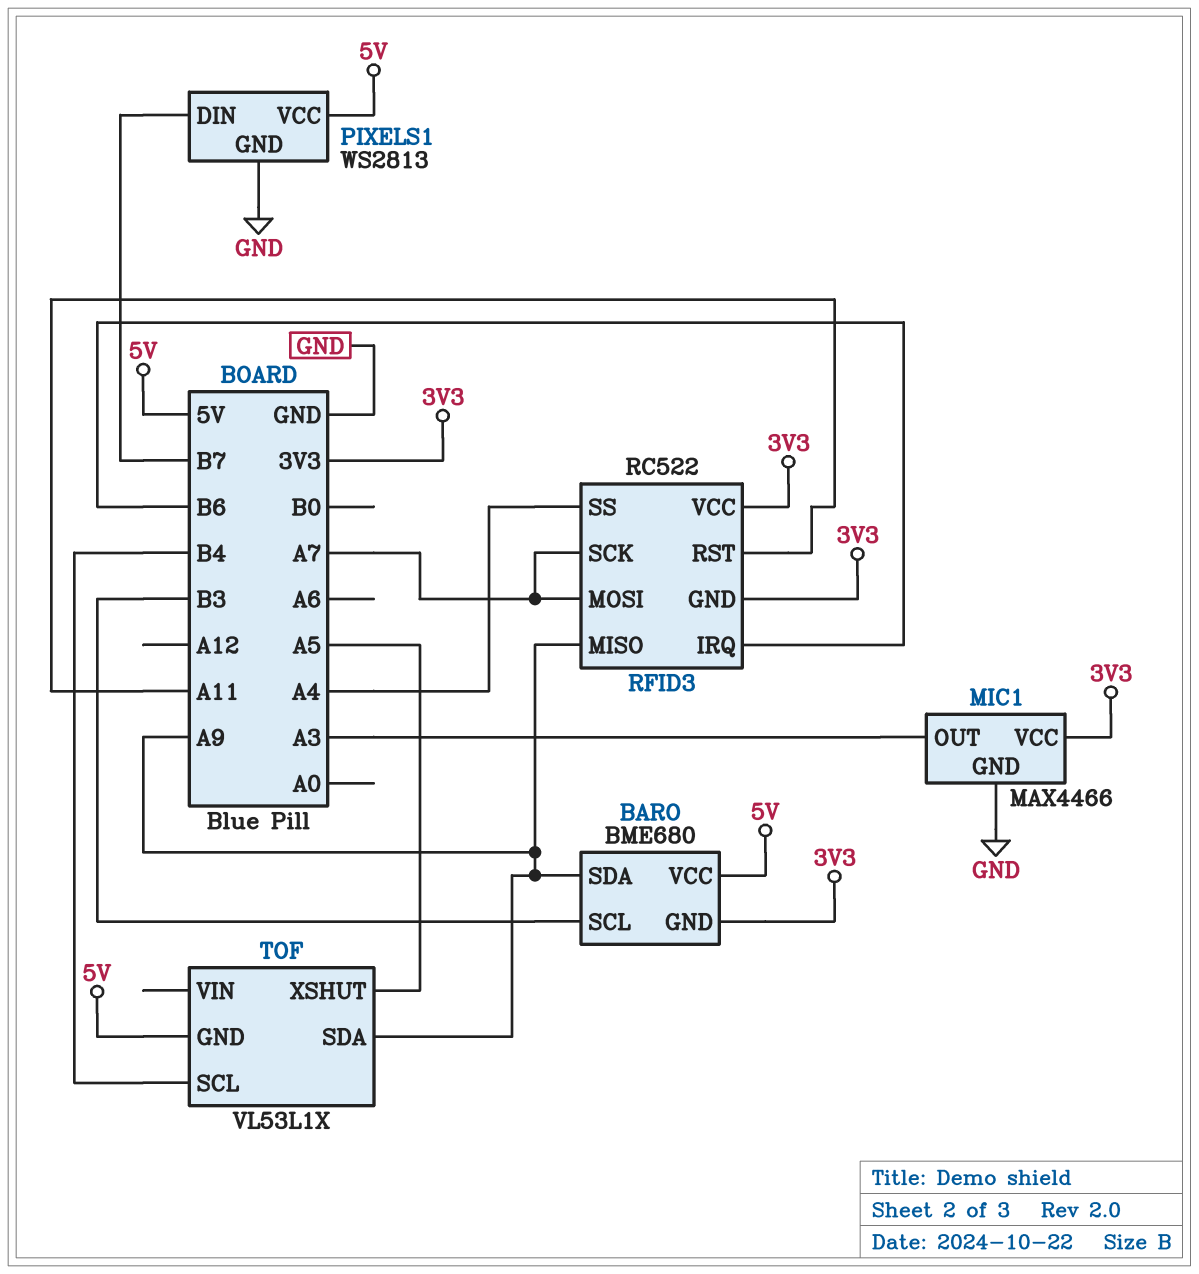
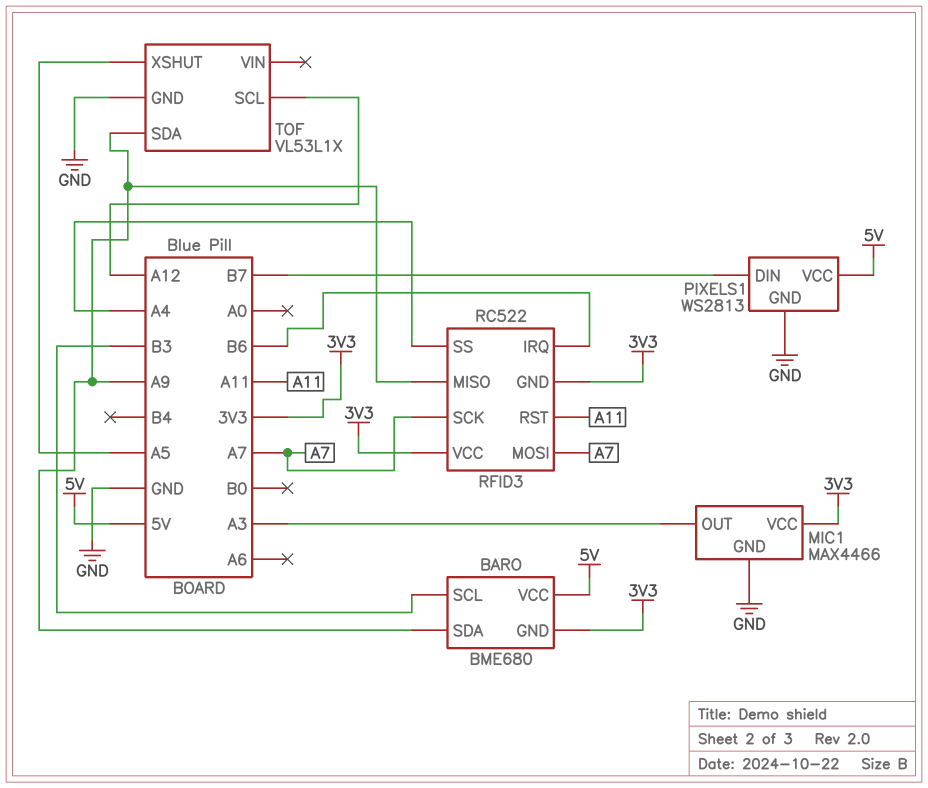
TOF pin GND: 5V -> GND
TOF pin SCL: B4 -> A12

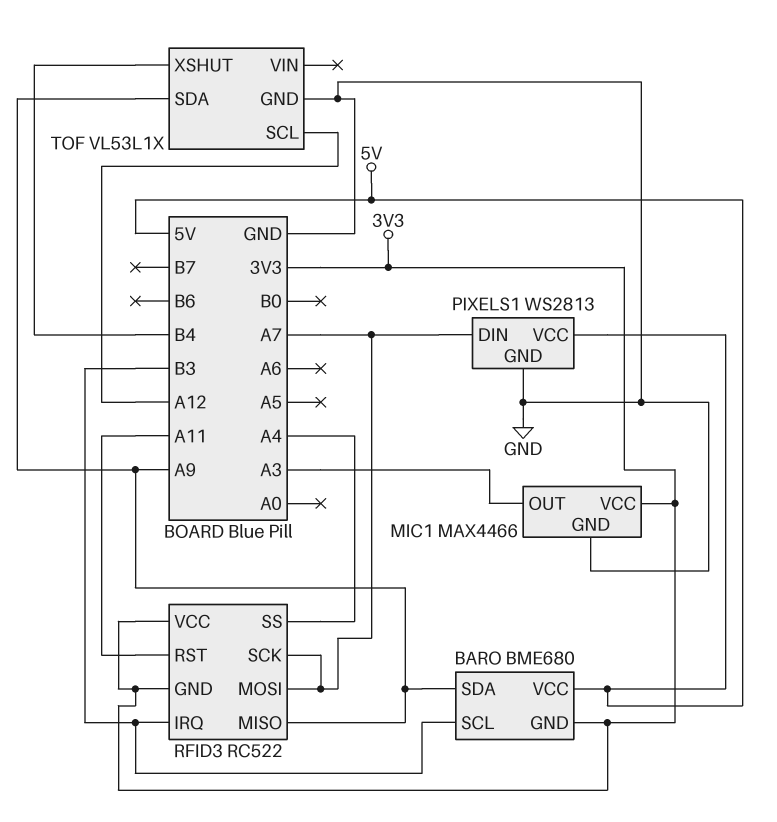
PIXELS1 pin DIN: B7 -> A7
RFID3 pin IRQ: B6 -> B3
TOF pin XSHUT: A5 -> B4

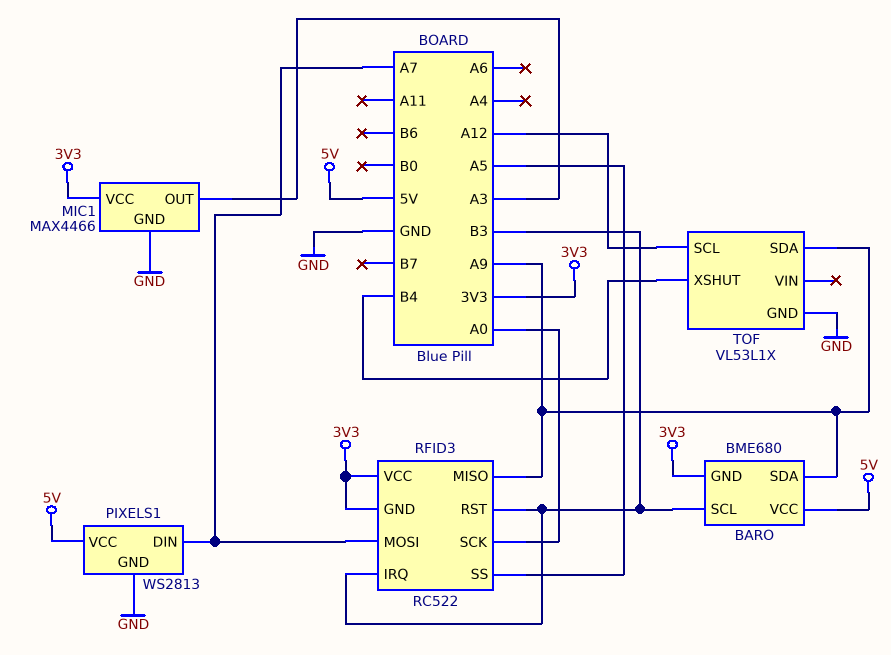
RFID3 pin RST: A11 -> B3
RFID3 pin SCK: A7 -> A0
RFID3 pin SS: A4 -> A5

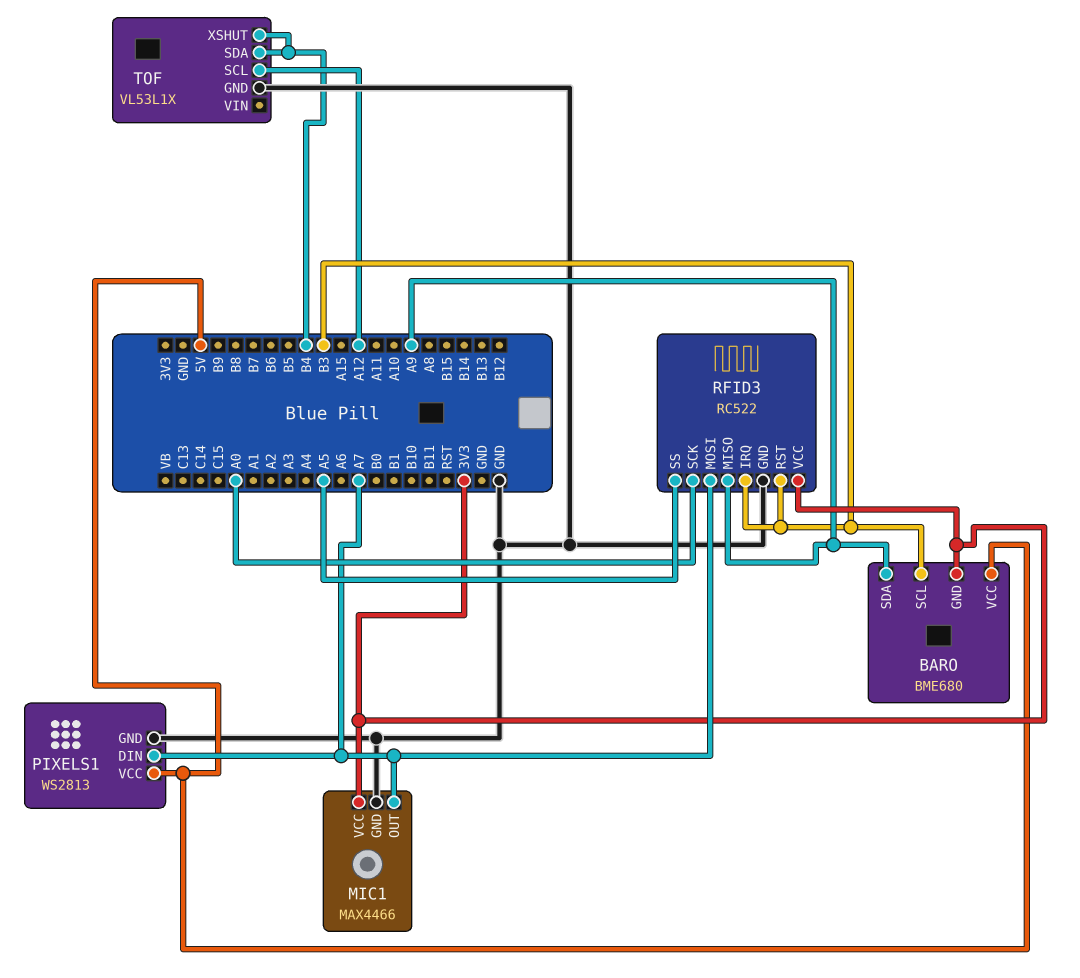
MIC1 pin OUT: A3 -> A7
RFID3 pin GND: 3V3 -> GND
TOF pin SDA: A9 -> B4

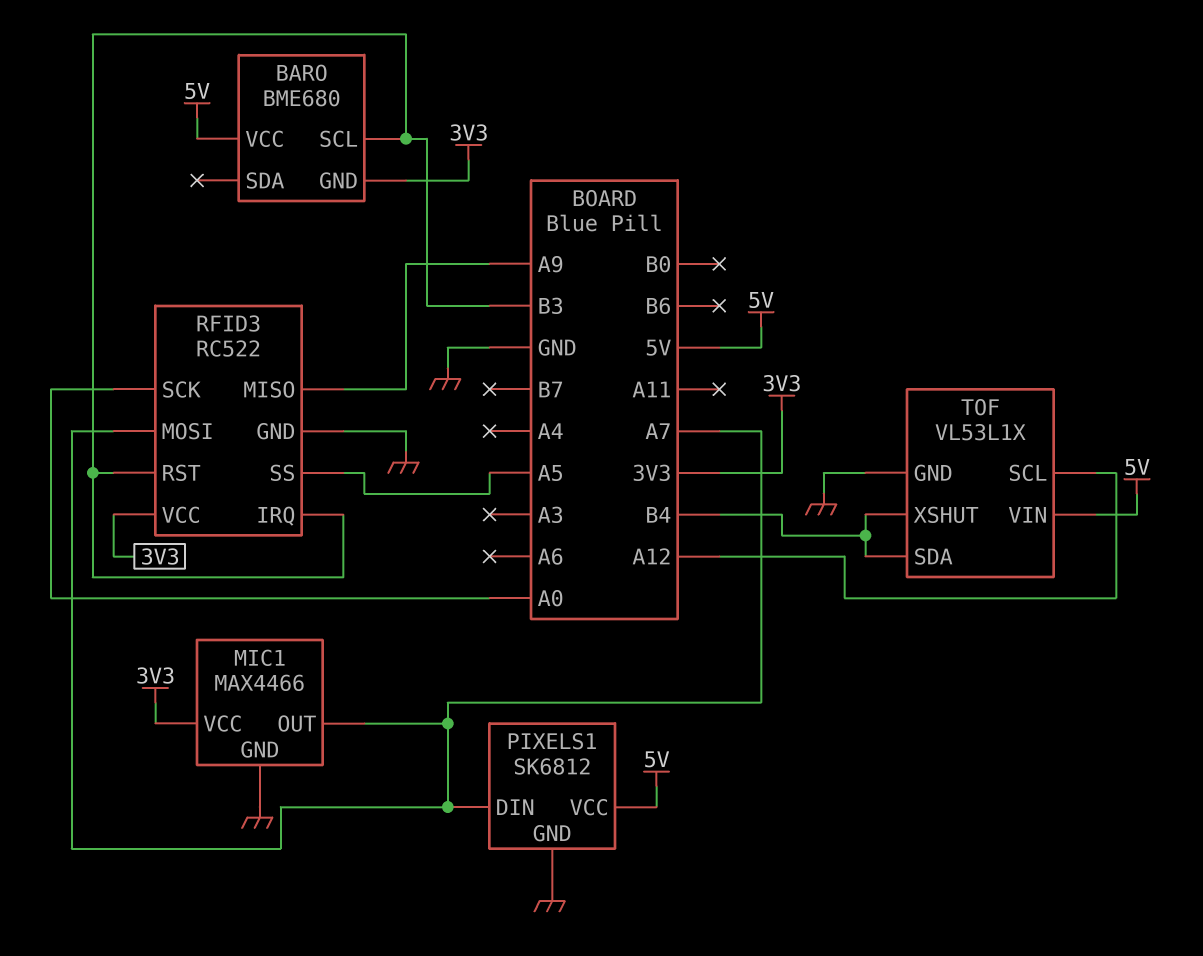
BARO pin SDA: A9 -> none
PIXELS1: WS2813 -> SK6812
TOF pin VIN: none -> 5V

